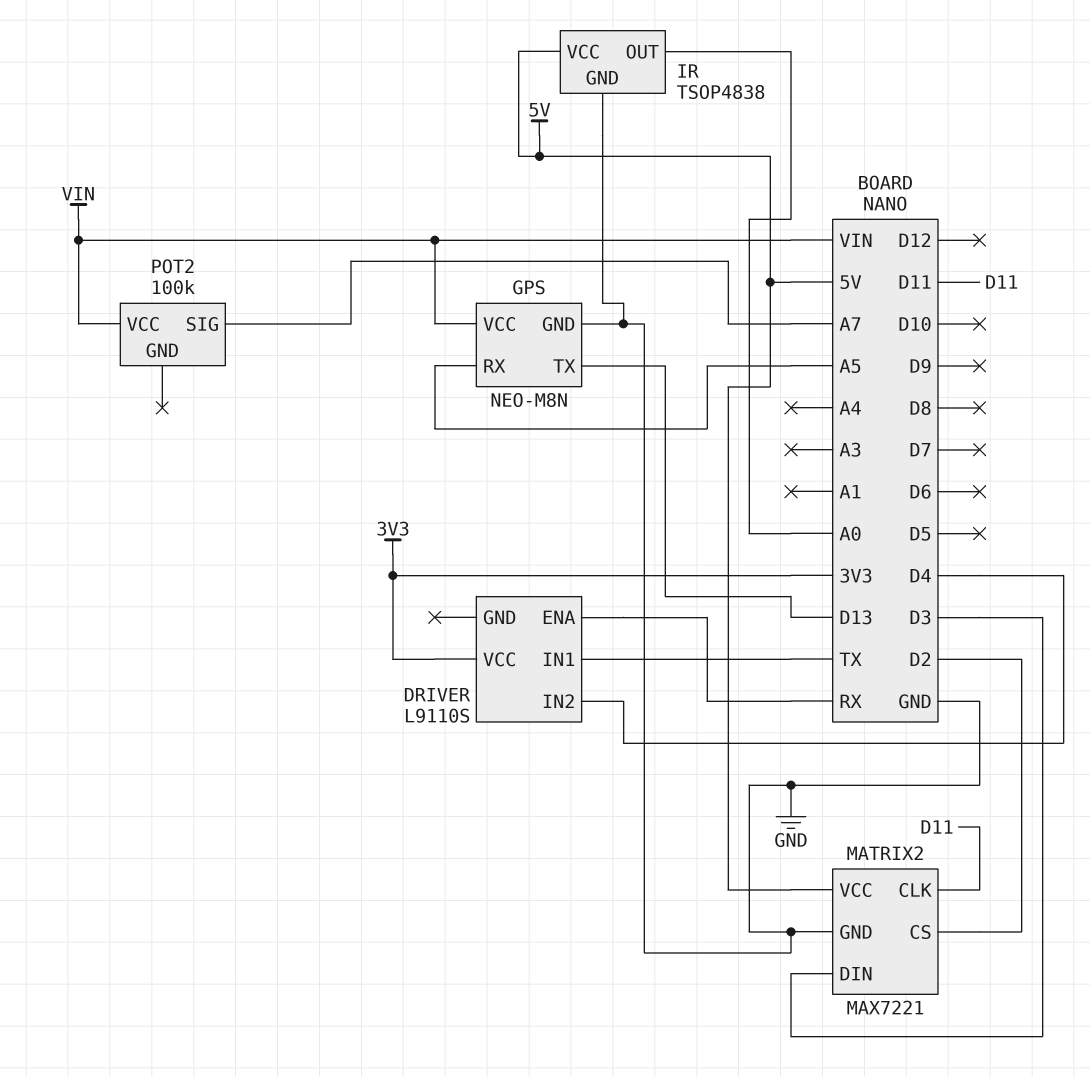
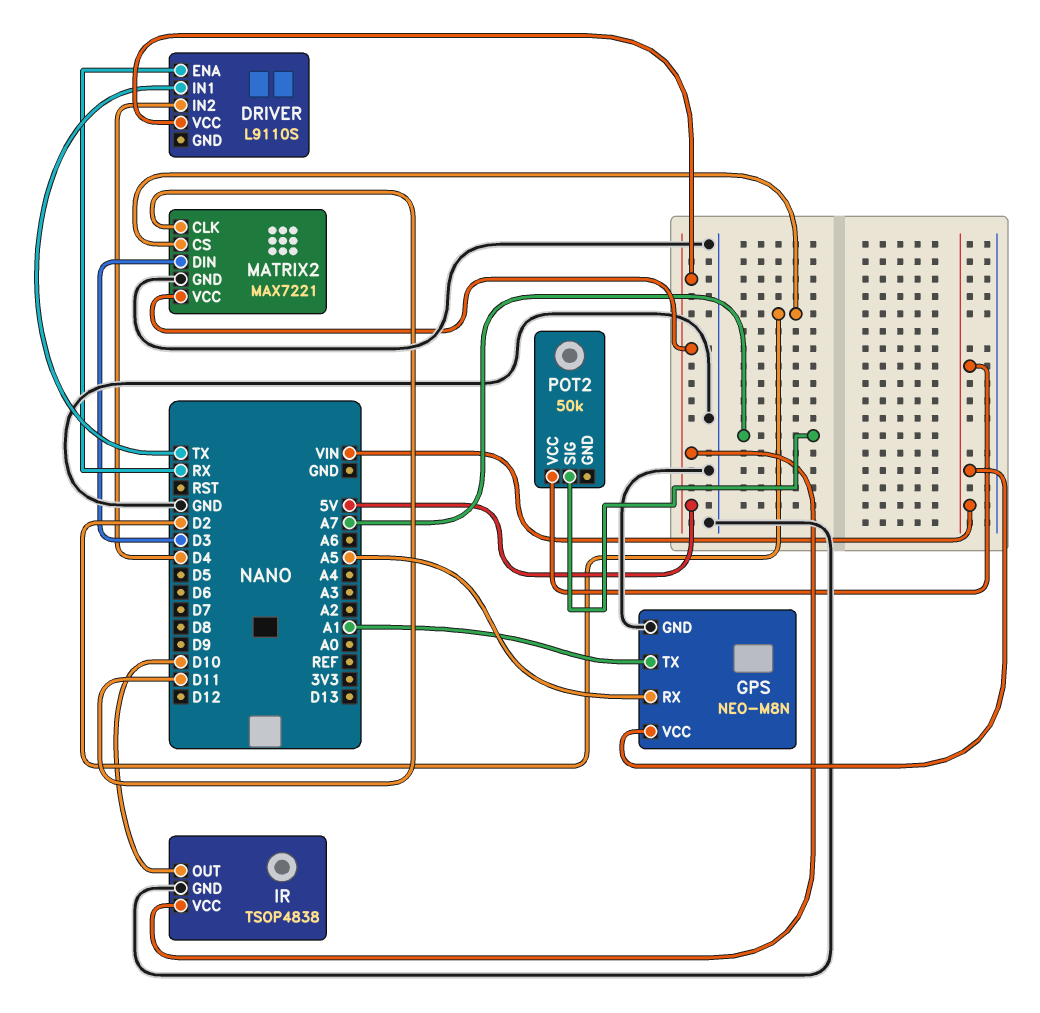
DRIVER pin VCC: 3V3 -> 5V
GPS pin TX: D13 -> A1
IR pin OUT: A0 -> D10
POT2: 100k -> 50k

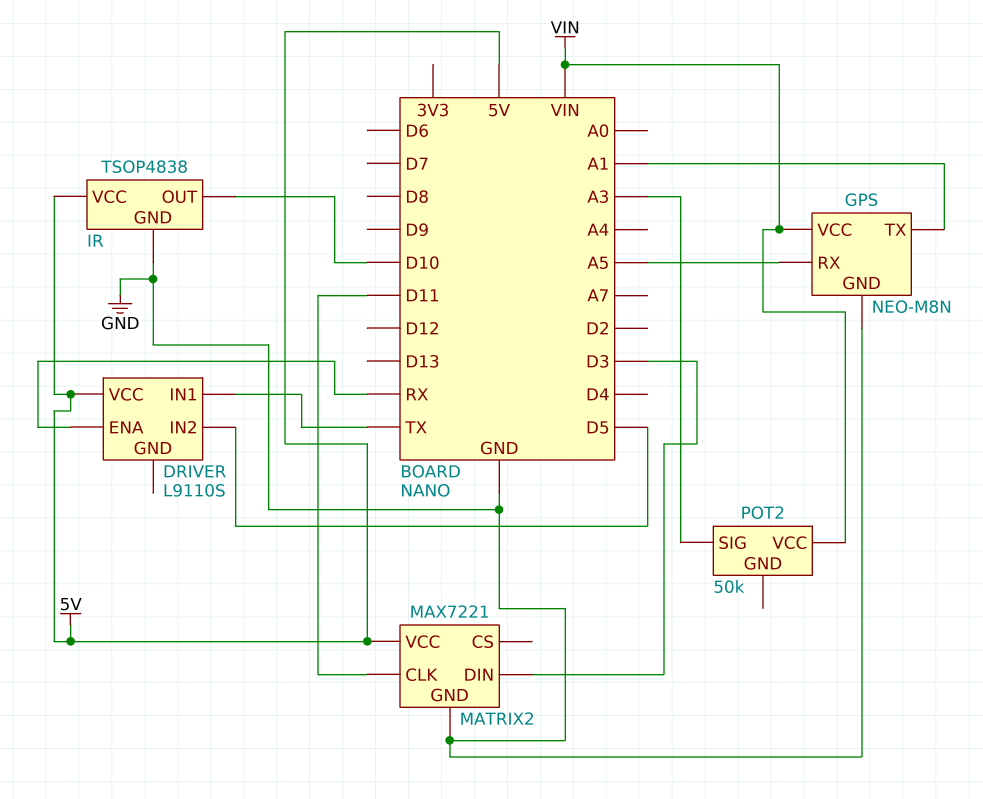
DRIVER pin IN2: D4 -> D5
MATRIX2 pin CS: D2 -> none
POT2 pin SIG: A7 -> A3

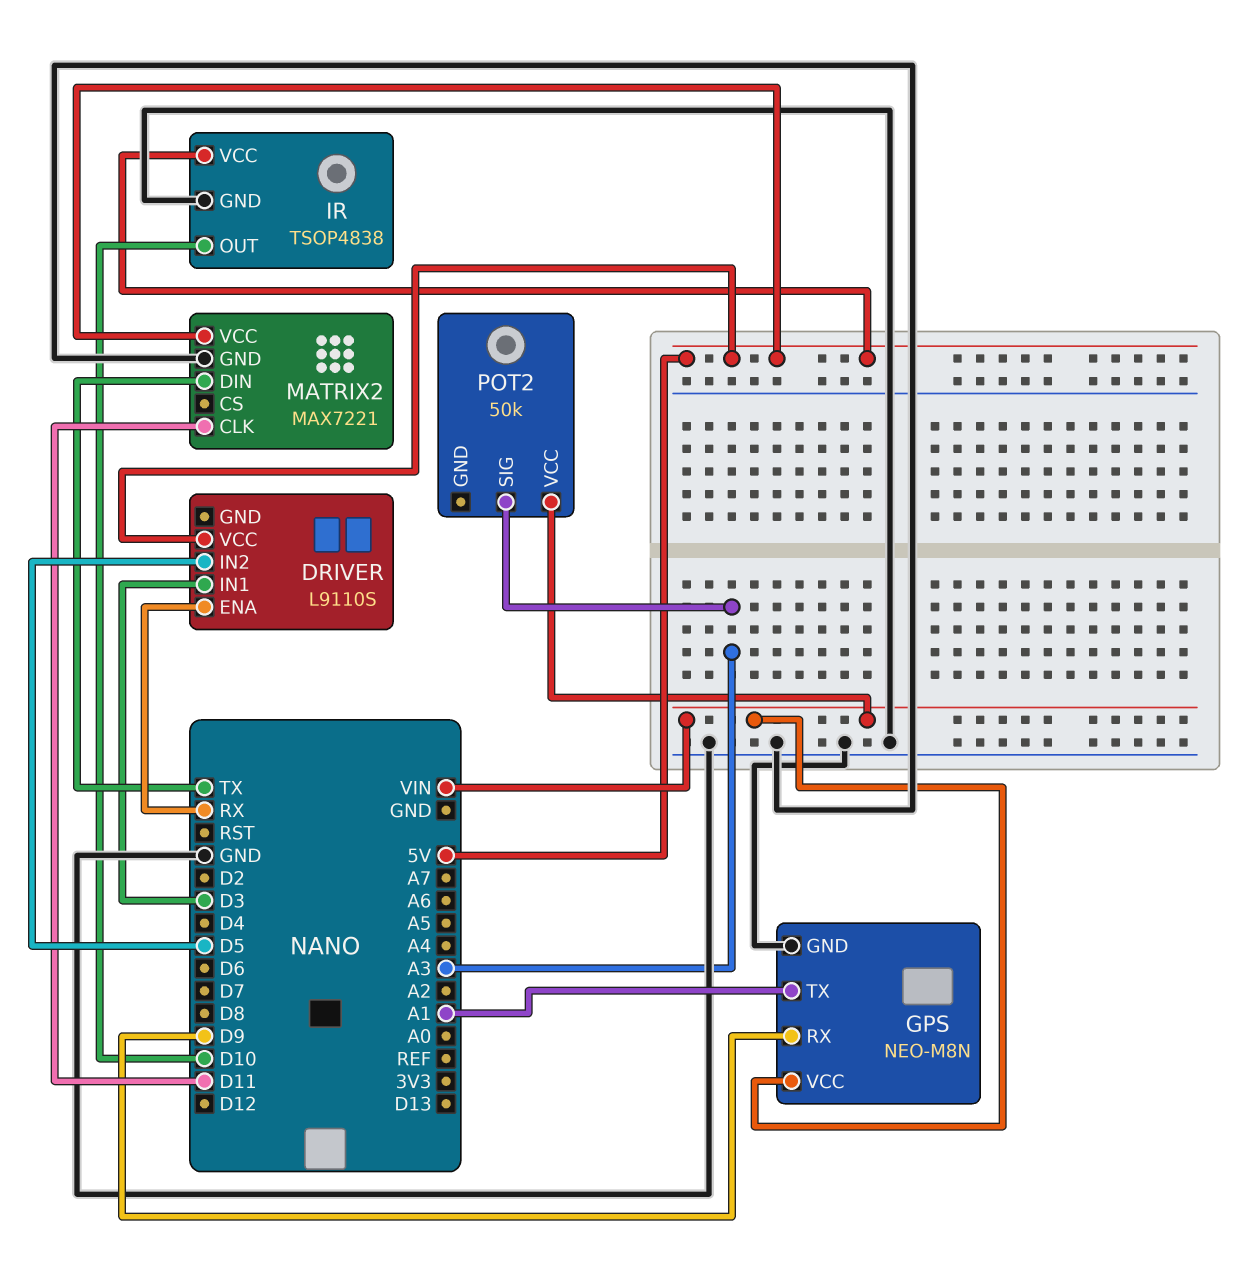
DRIVER pin IN1: TX -> D3
GPS pin RX: A5 -> D9
MATRIX2 pin DIN: D3 -> TX

